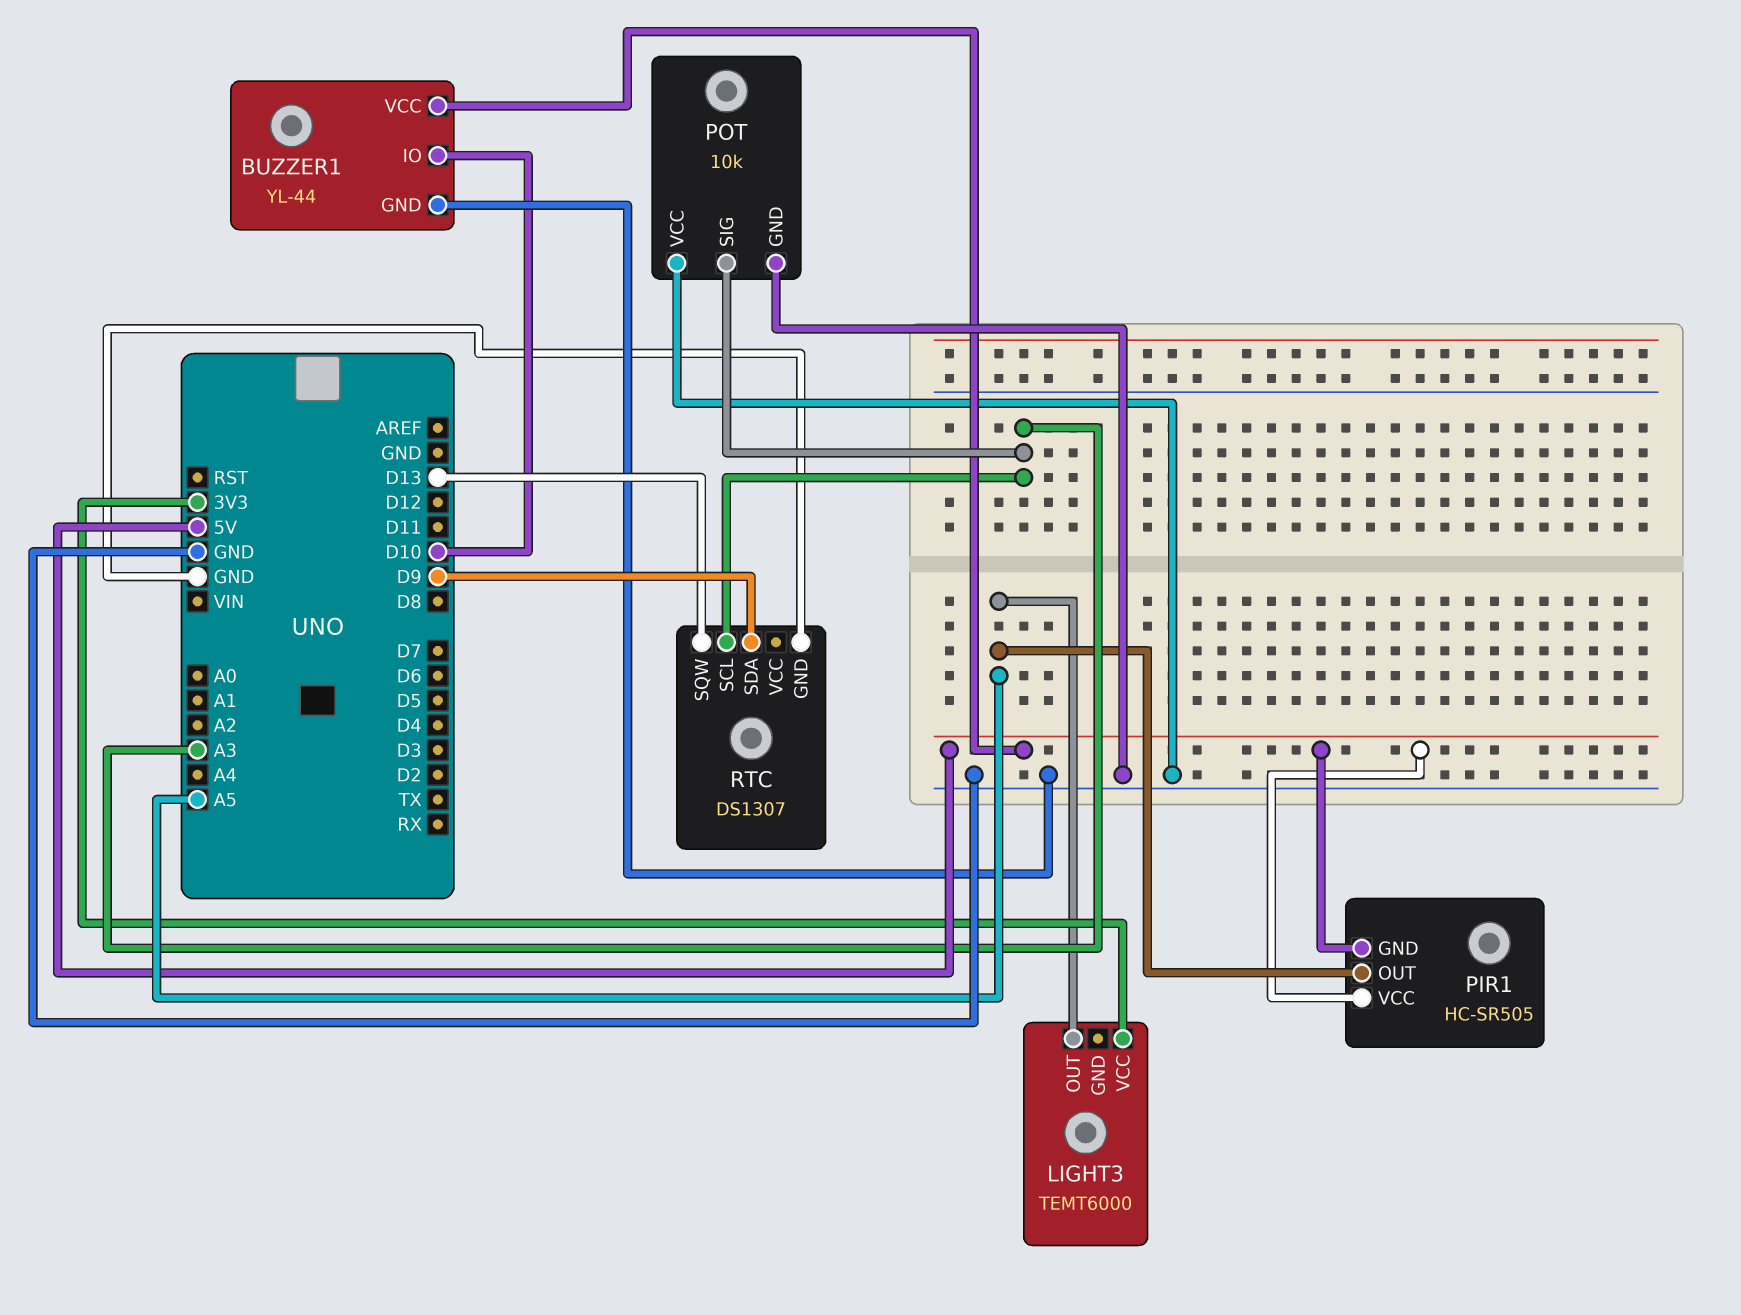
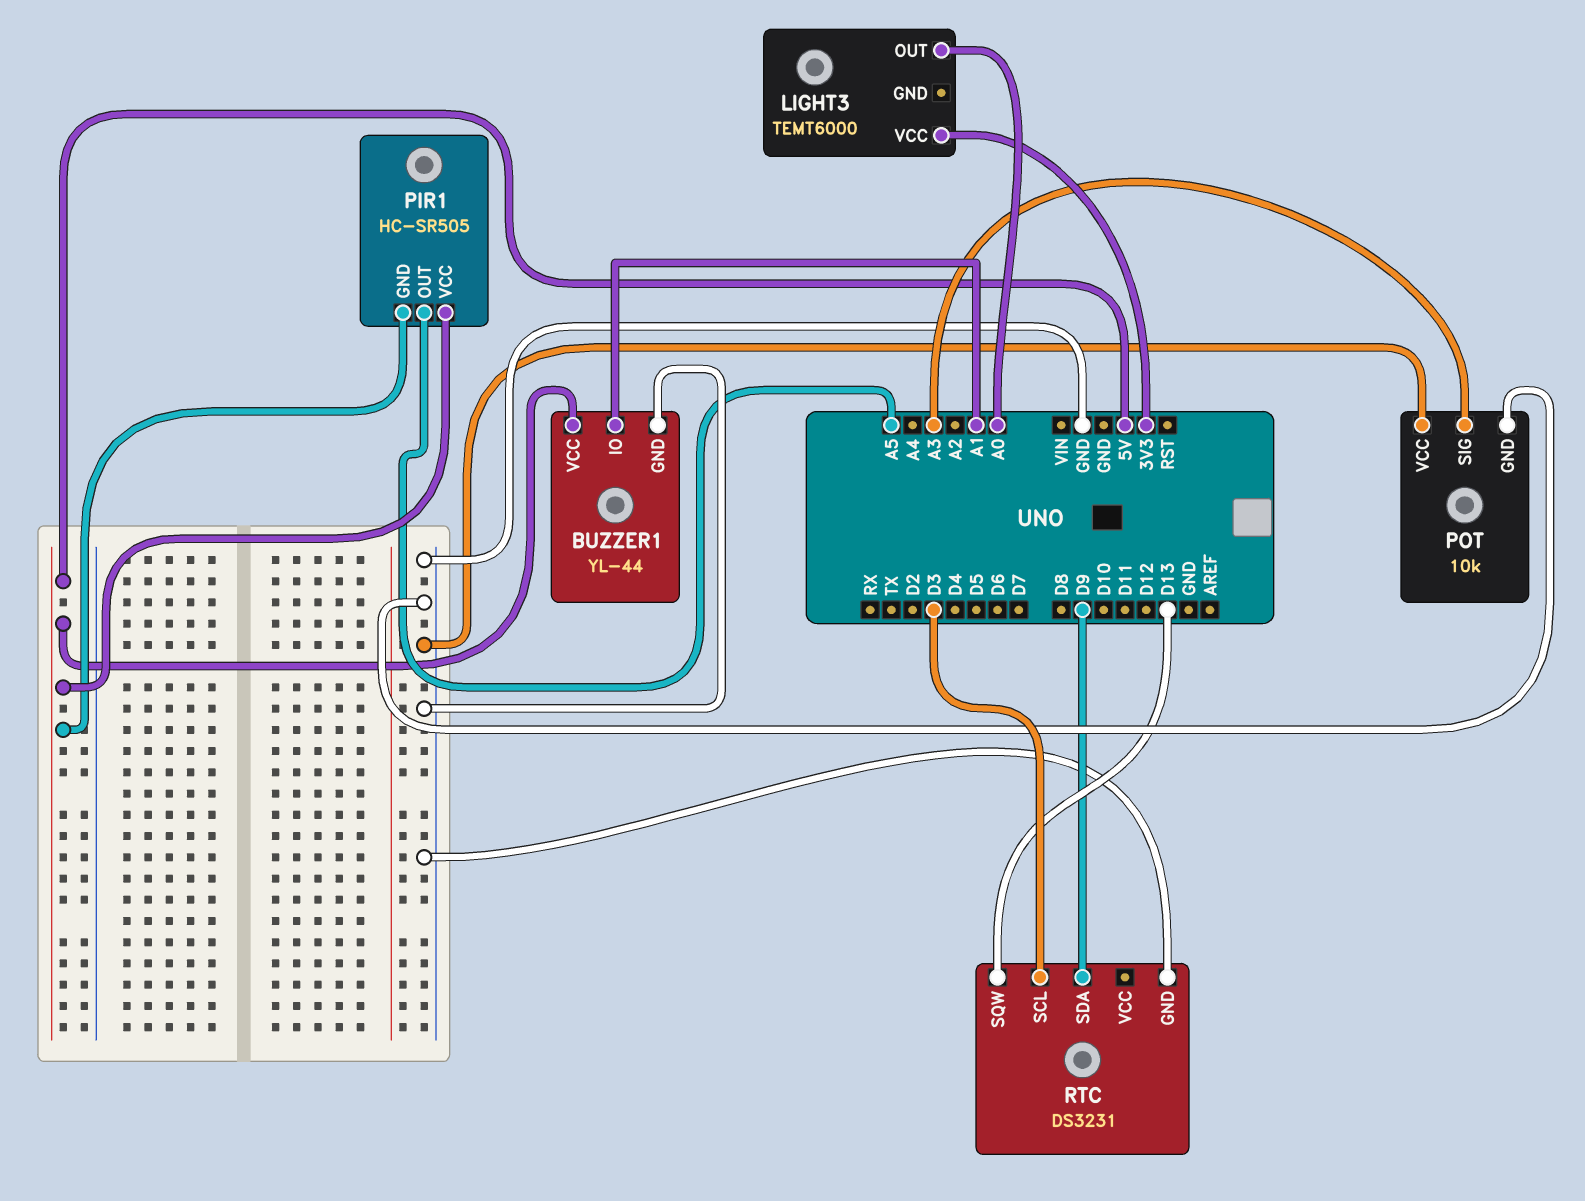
BUZZER1 pin IO: D10 -> A1
LIGHT3 pin OUT: A5 -> A0
RTC: DS1307 -> DS3231
RTC pin SCL: A3 -> D3

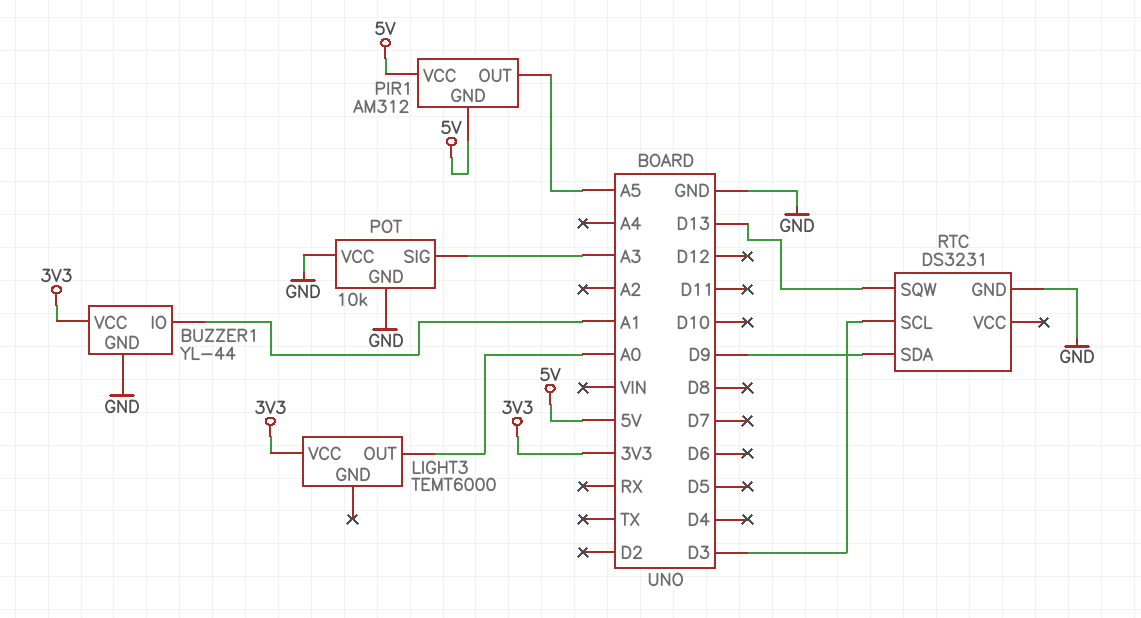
BUZZER1 pin VCC: 5V -> 3V3
PIR1: HC-SR505 -> AM312

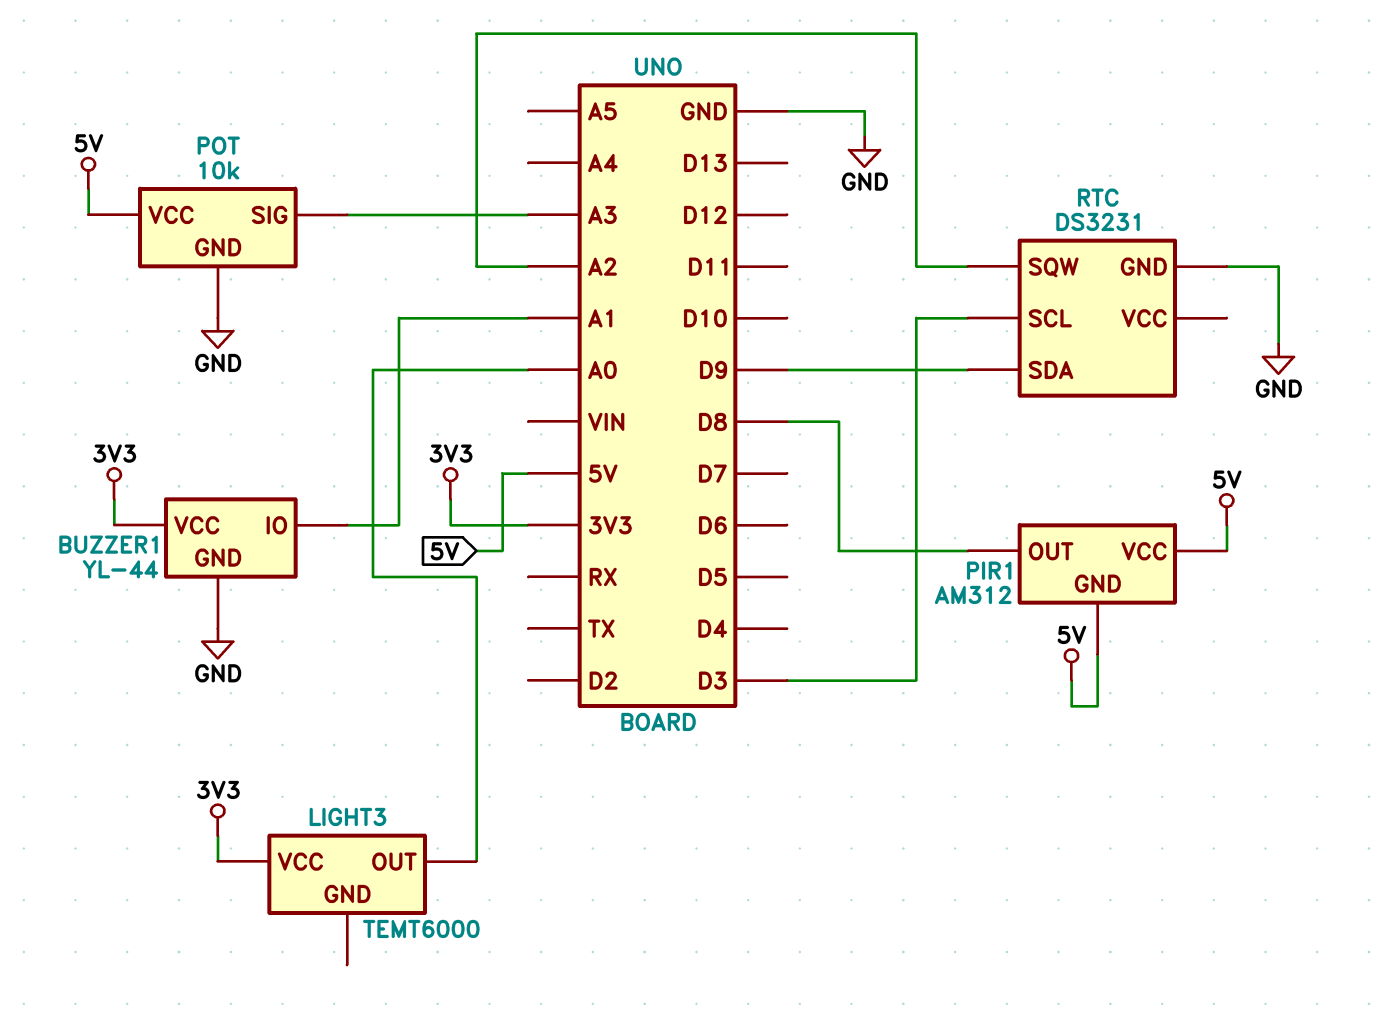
PIR1 pin OUT: A5 -> D8
POT pin VCC: GND -> 5V
RTC pin SQW: D13 -> A2

